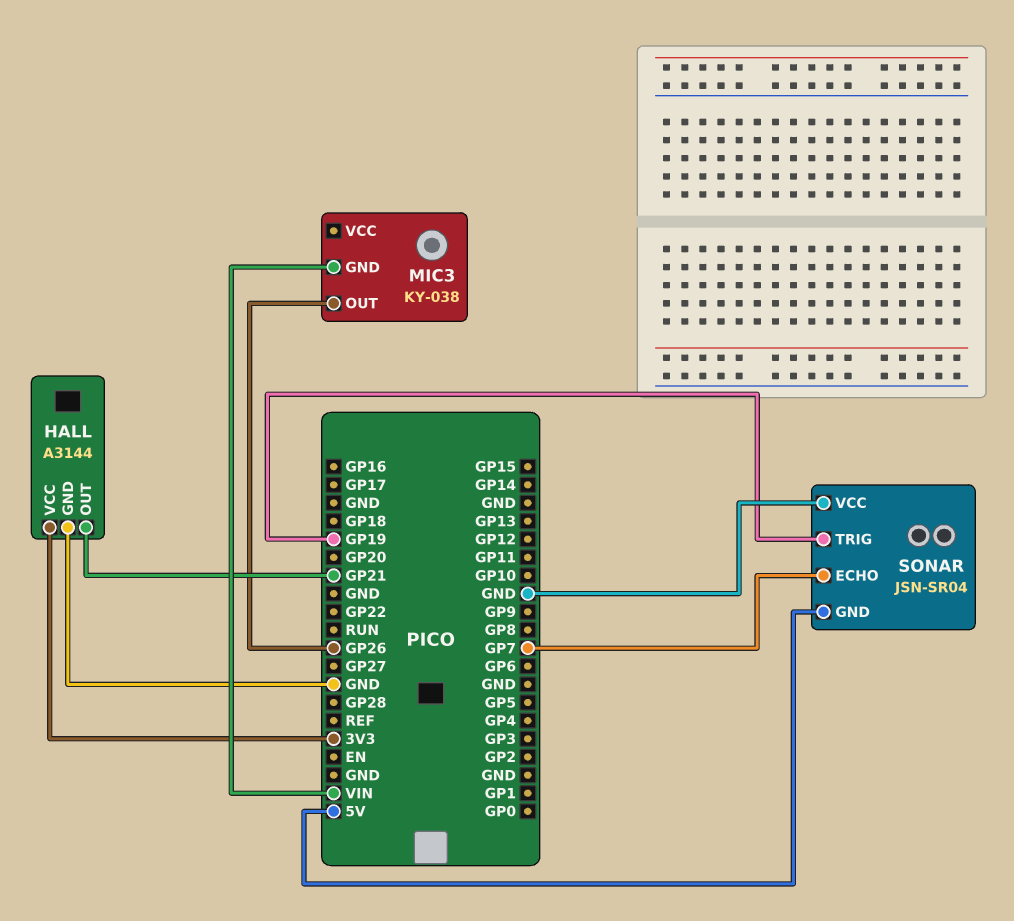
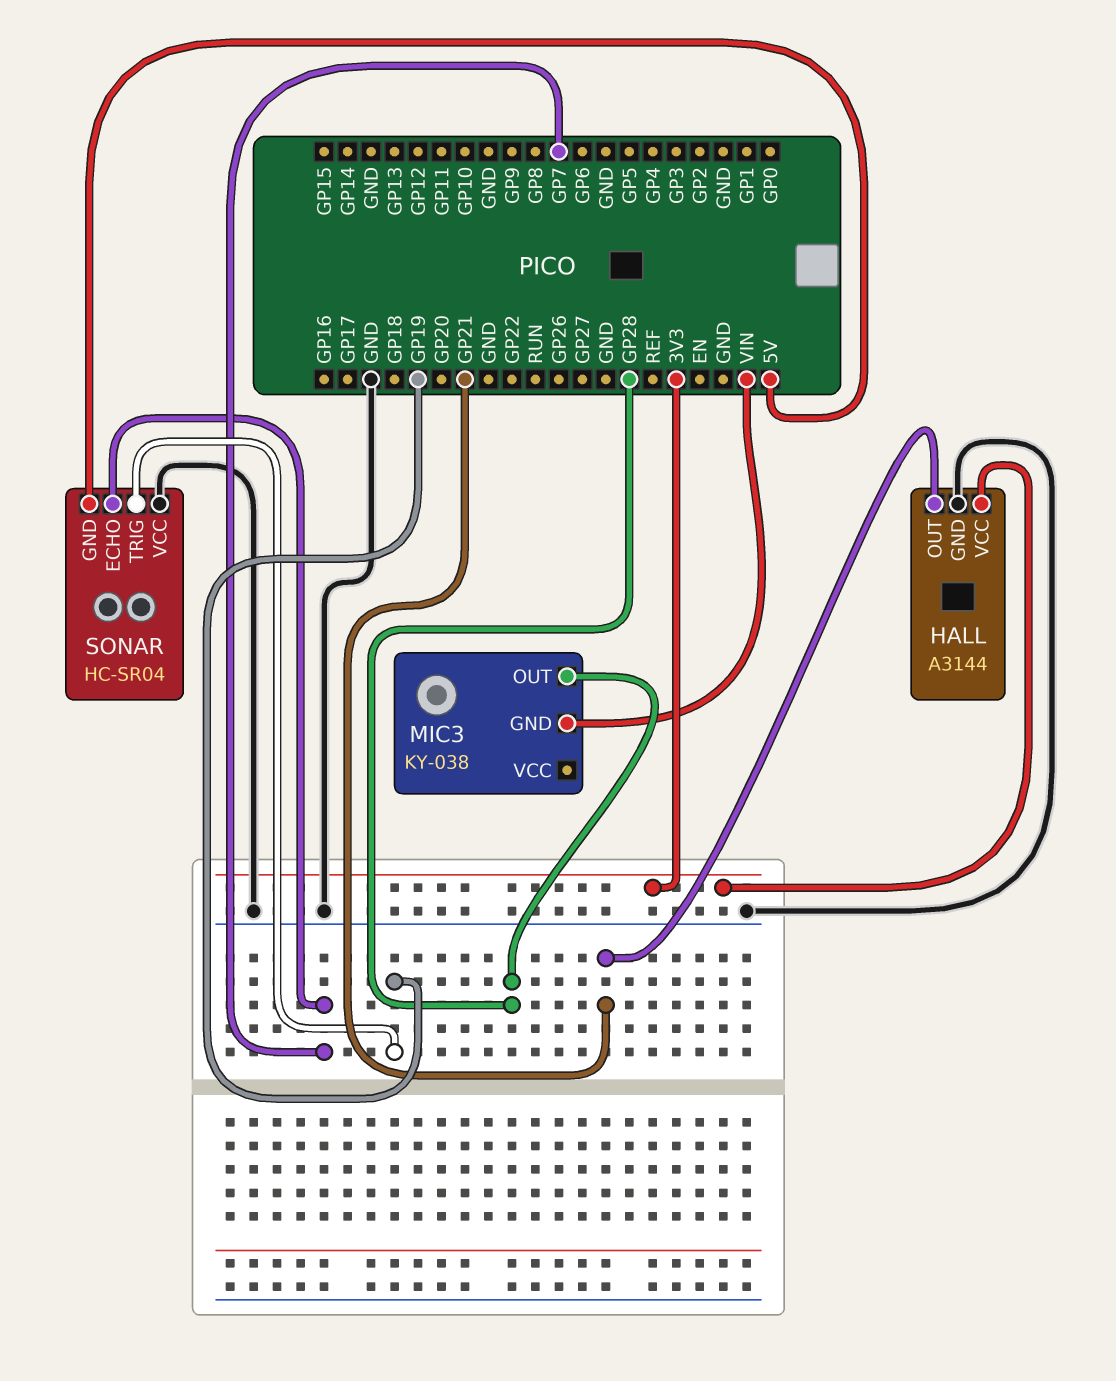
MIC3 pin OUT: GP26 -> GP28
SONAR: JSN-SR04 -> HC-SR04

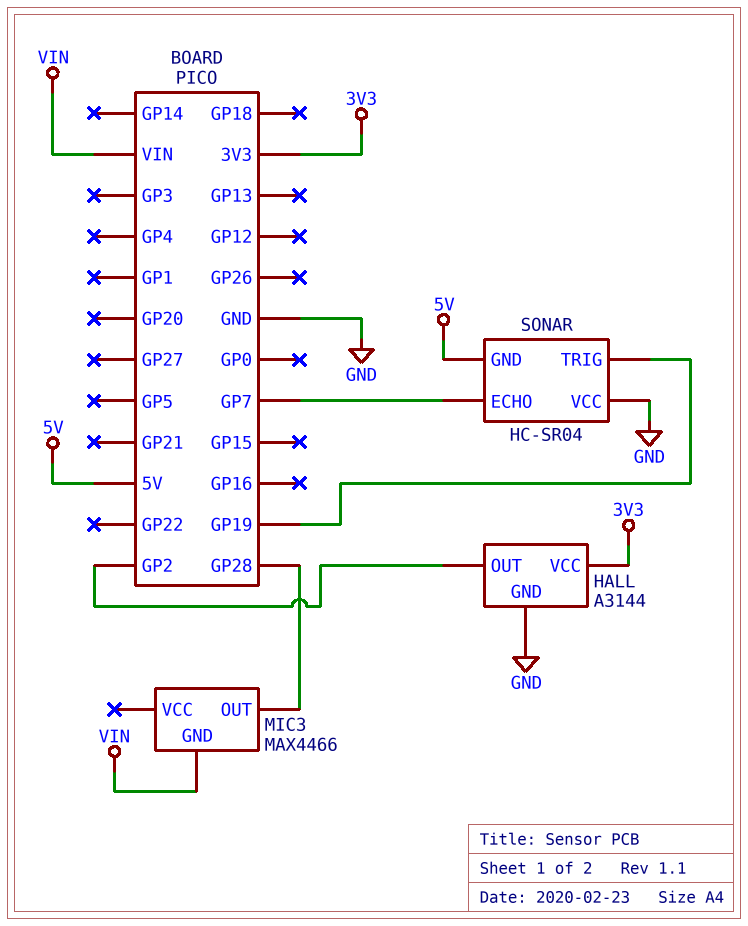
HALL pin OUT: GP21 -> GP2
MIC3: KY-038 -> MAX4466

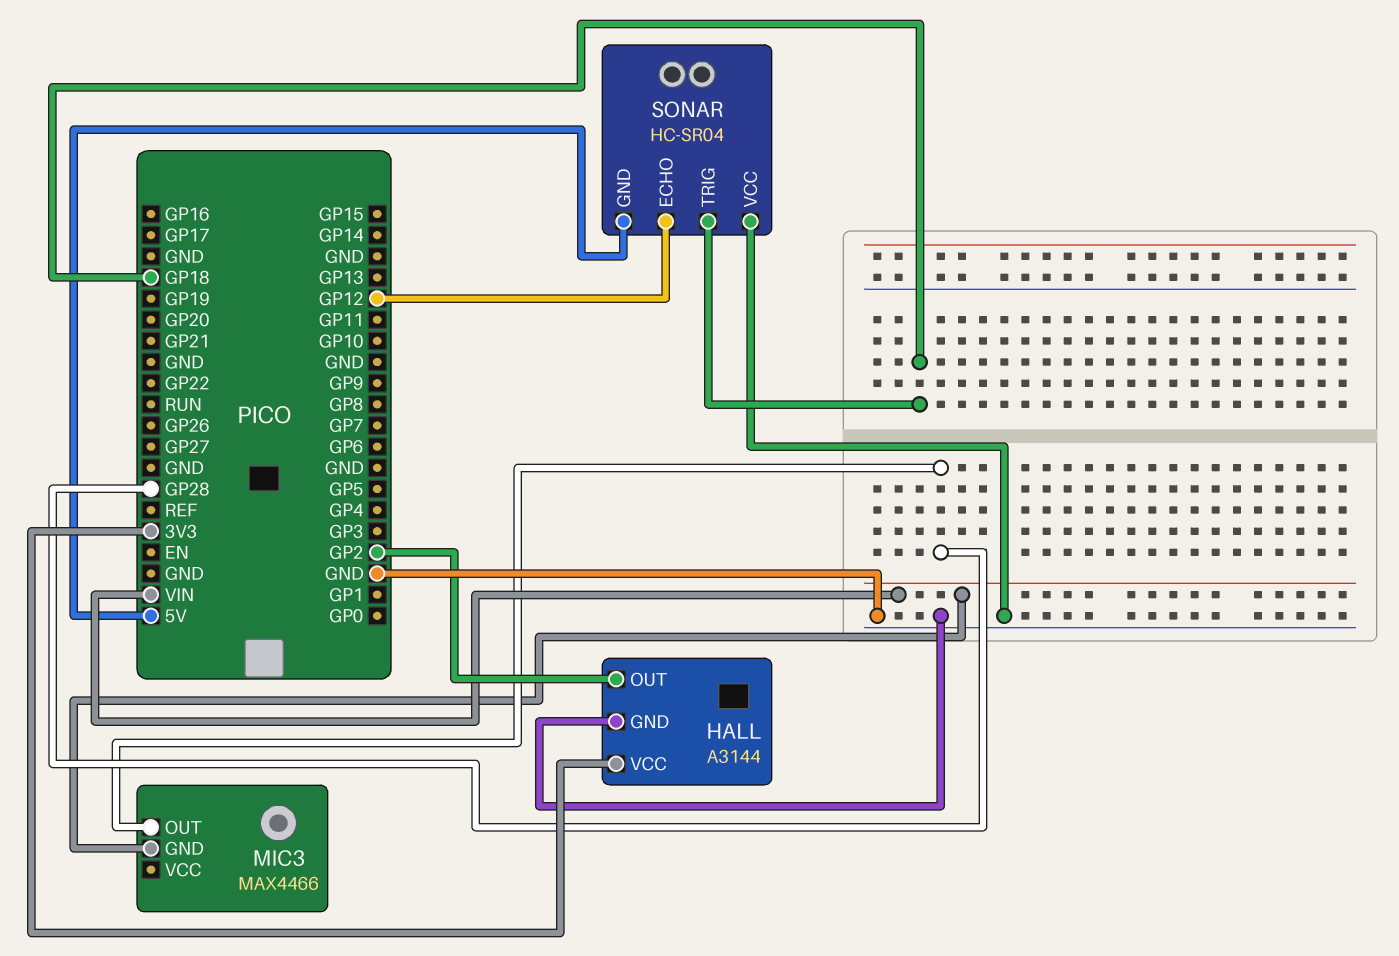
SONAR pin ECHO: GP7 -> GP12
SONAR pin TRIG: GP19 -> GP18

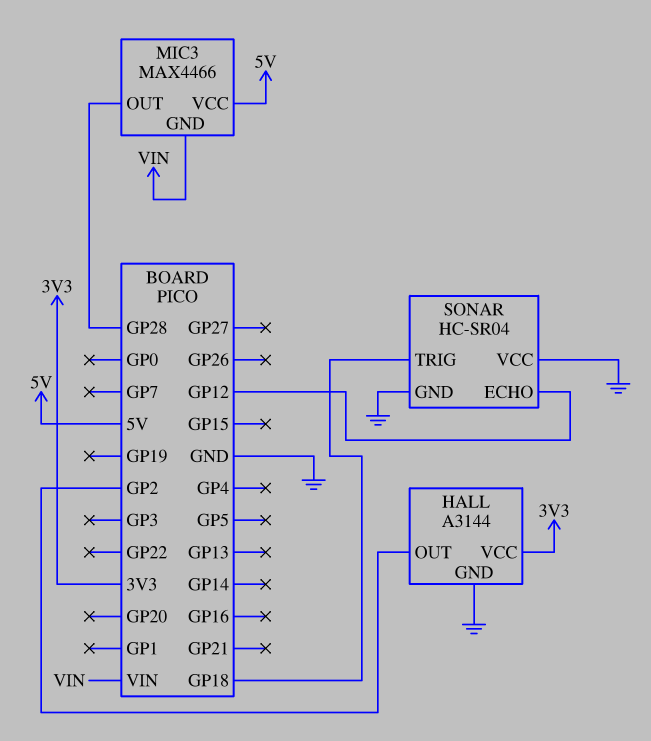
MIC3 pin VCC: none -> 5V
SONAR pin GND: 5V -> GND

